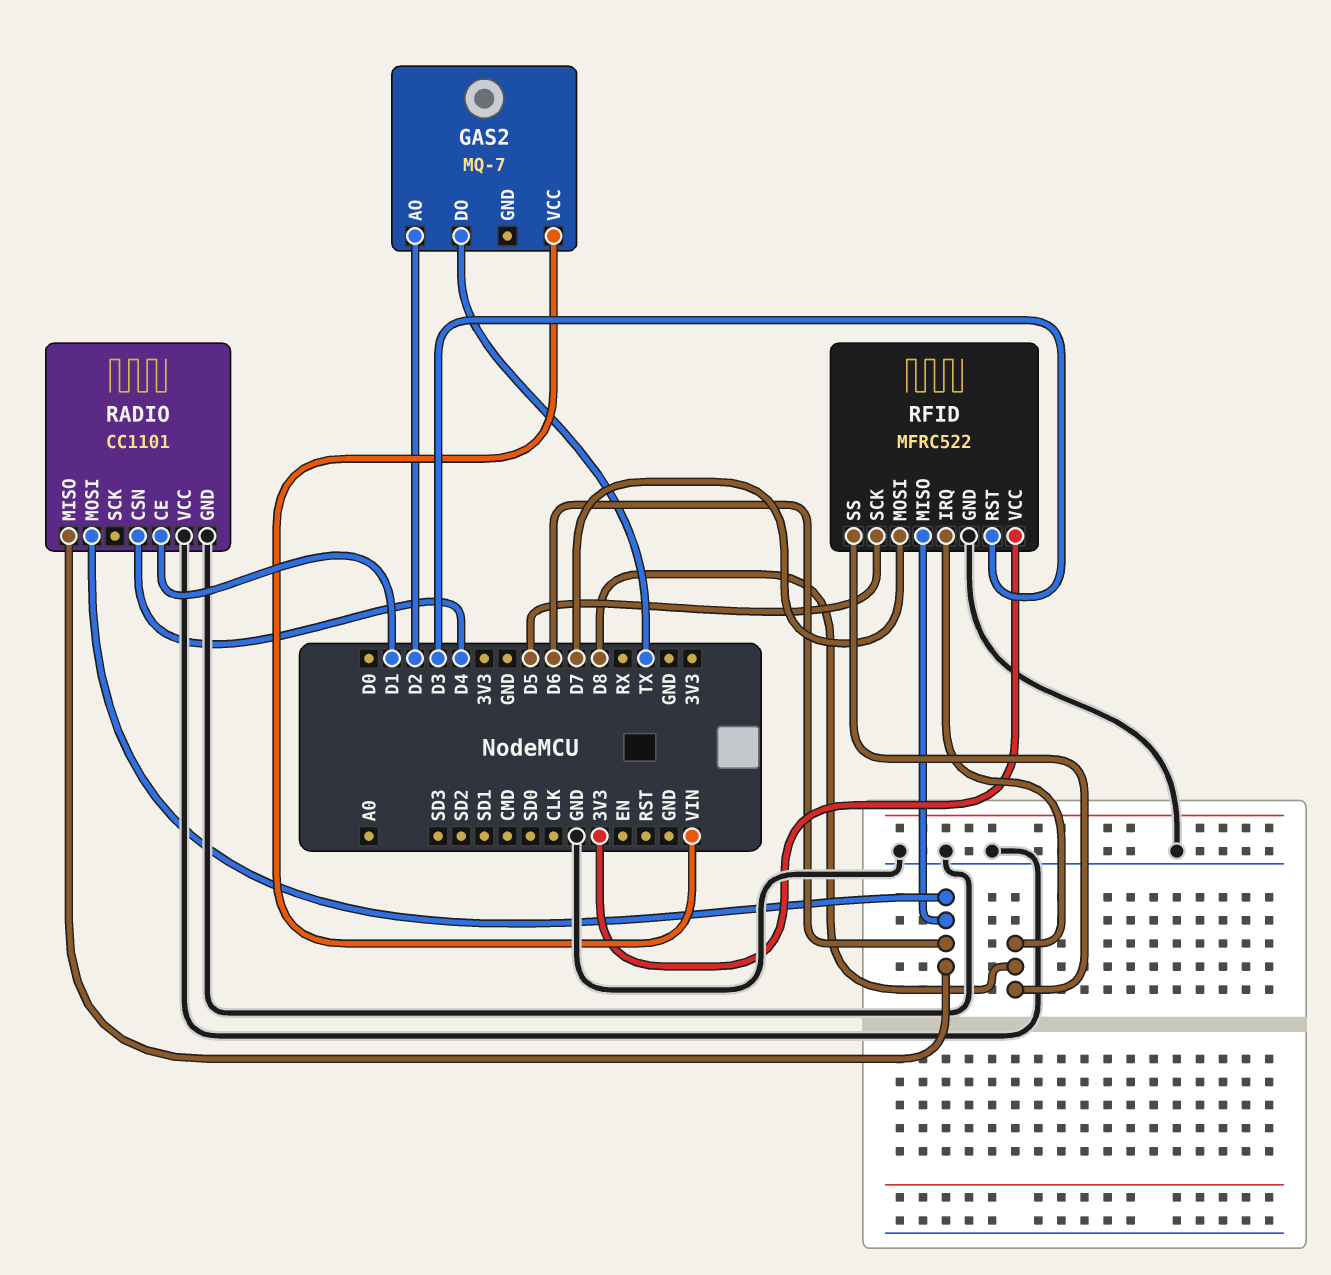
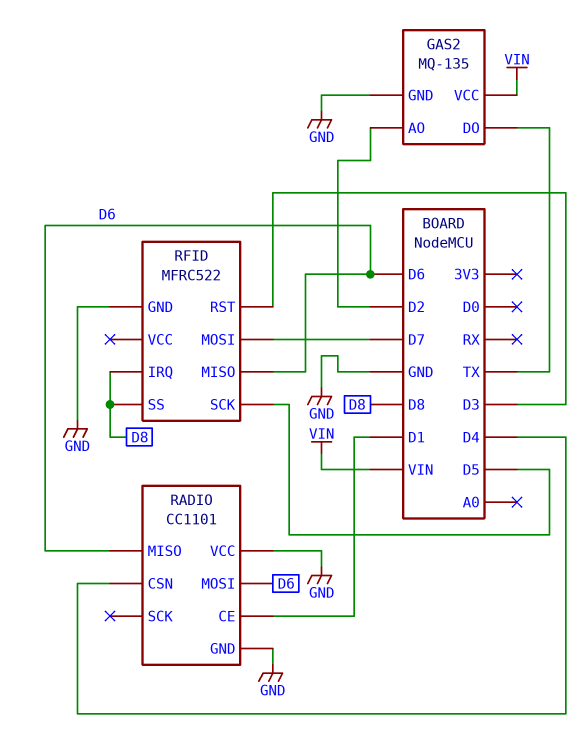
GAS2: MQ-7 -> MQ-135
GAS2 pin GND: none -> GND
RFID pin VCC: 3V3 -> none

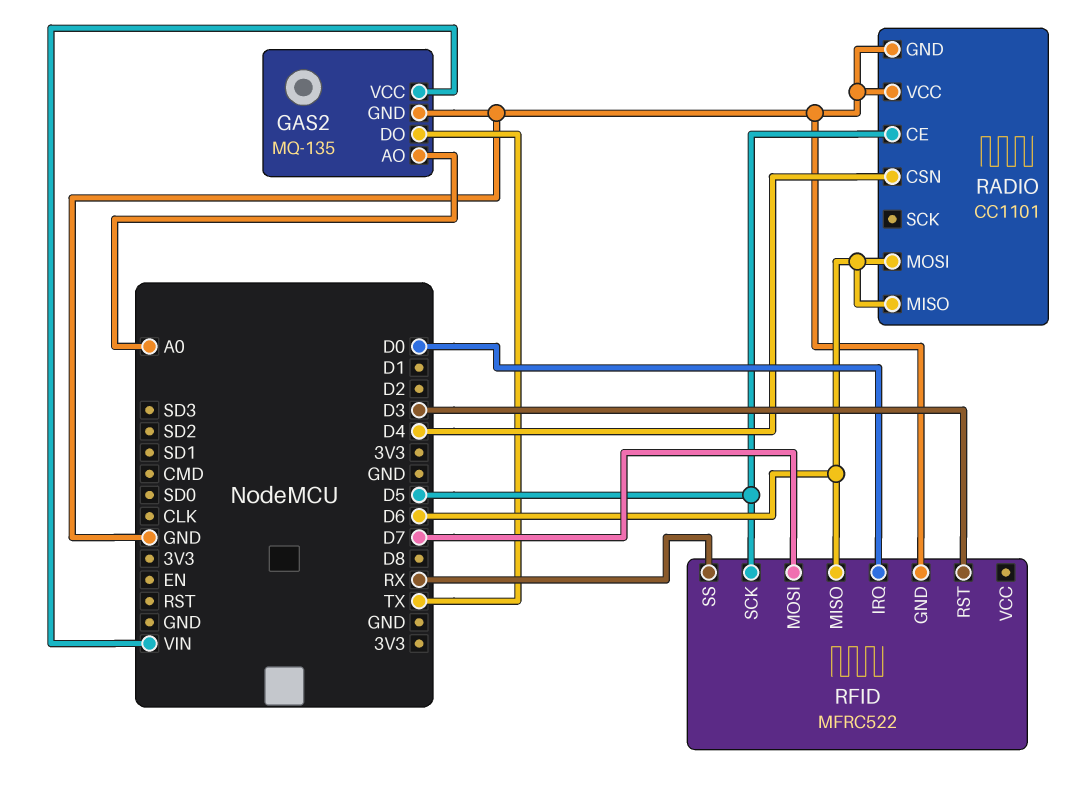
GAS2 pin AO: D2 -> A0
RADIO pin CE: D1 -> D5
RFID pin IRQ: D8 -> D0
RFID pin SS: D8 -> RX

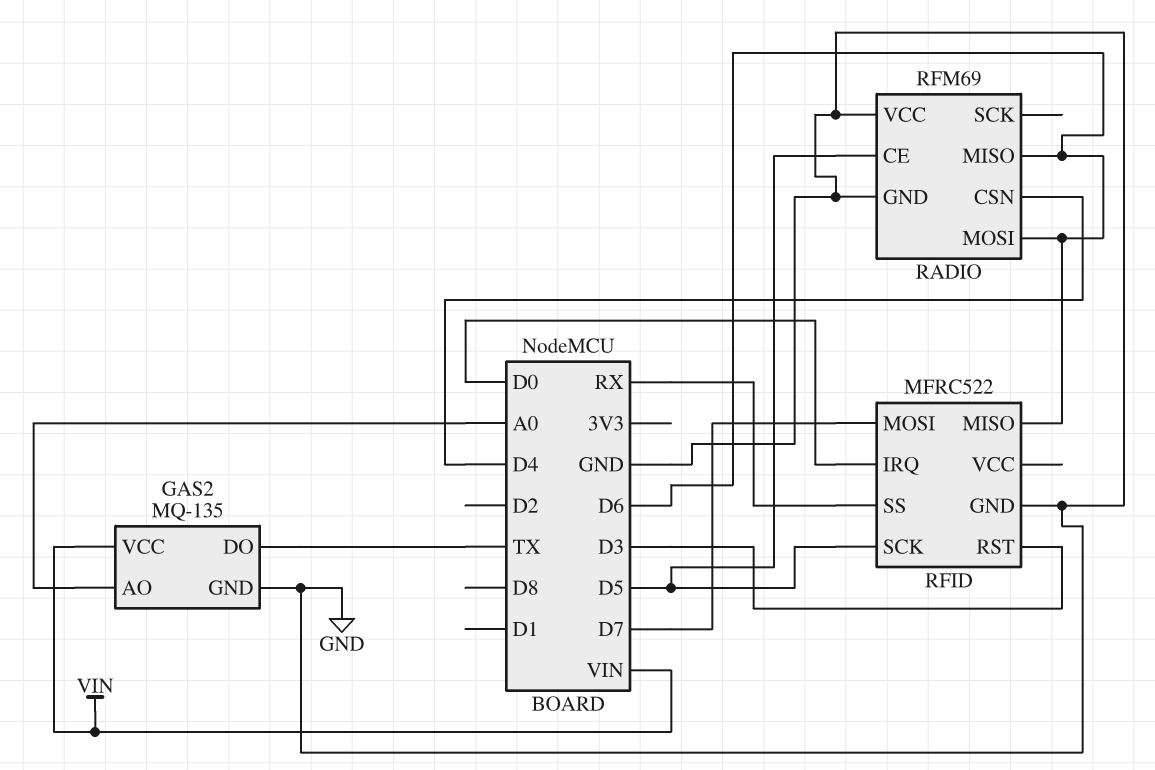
RADIO: CC1101 -> RFM69

